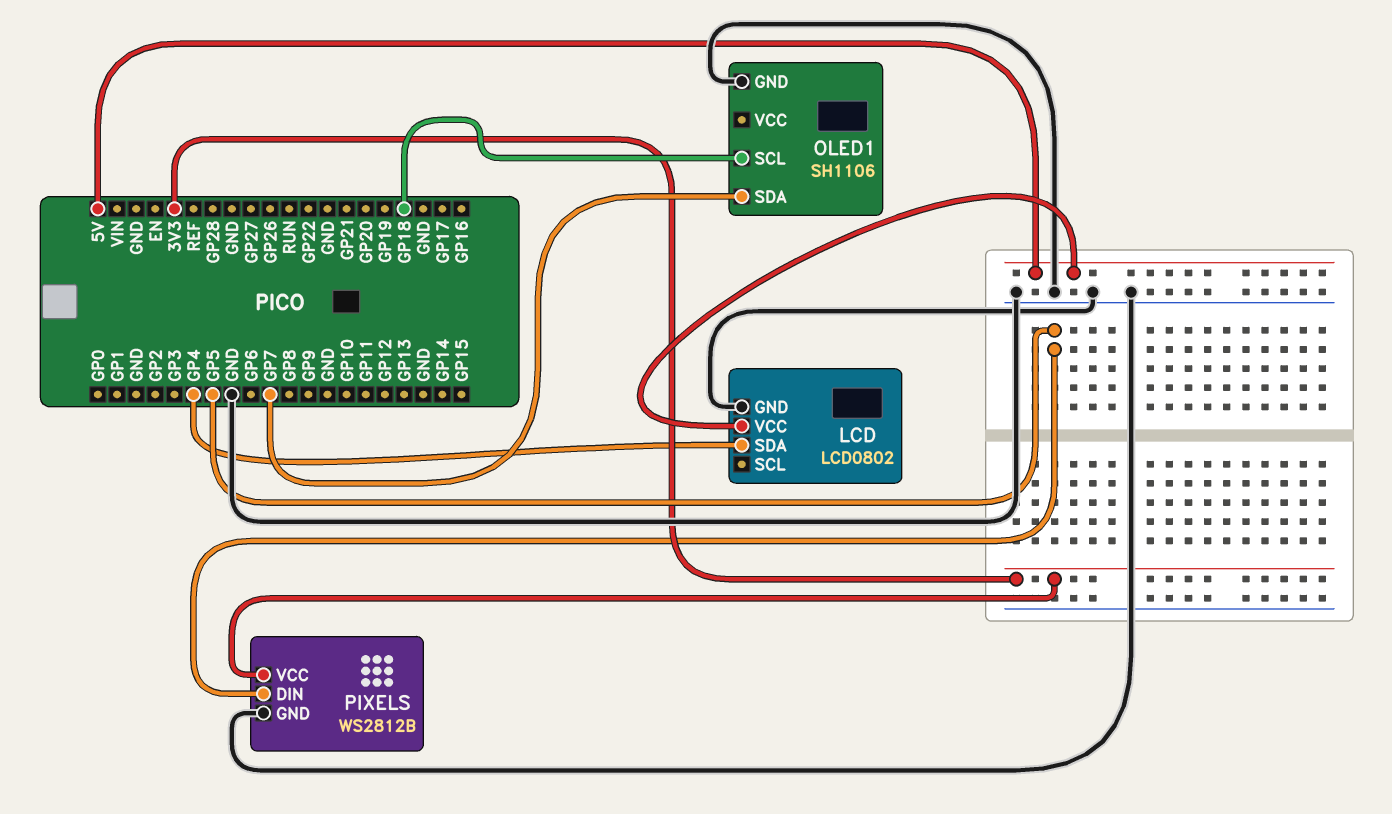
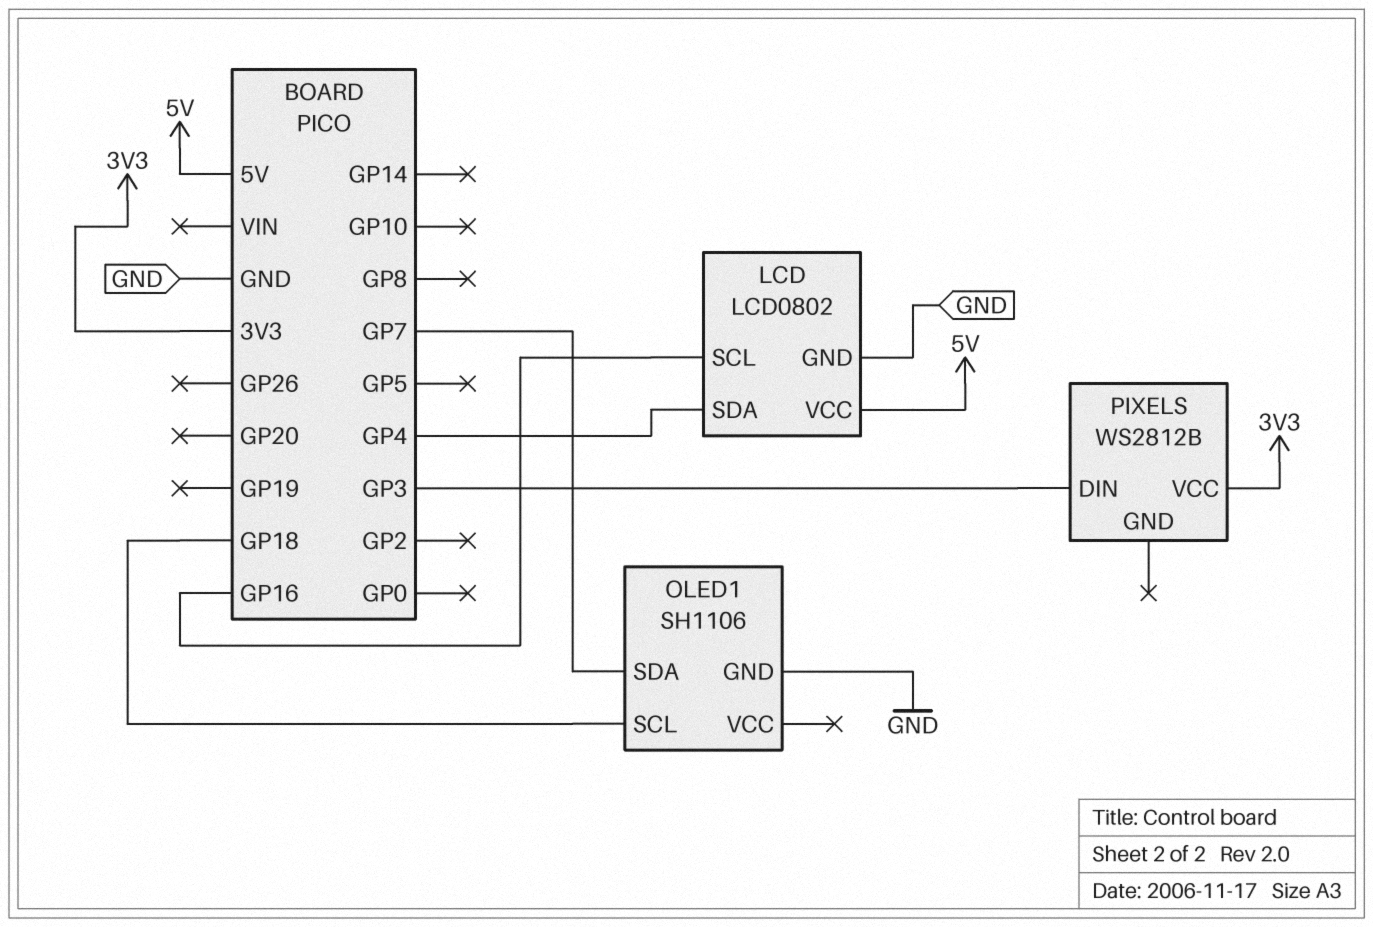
LCD pin SCL: none -> GP16
PIXELS pin DIN: GP5 -> GP3
PIXELS pin GND: GND -> none

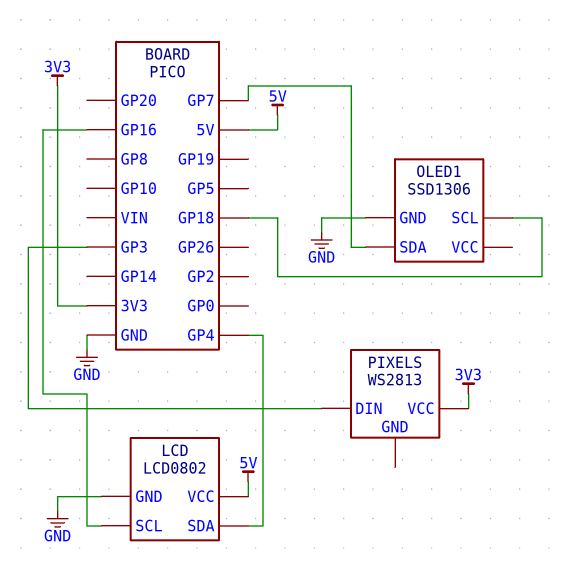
OLED1: SH1106 -> SSD1306
PIXELS: WS2812B -> WS2813

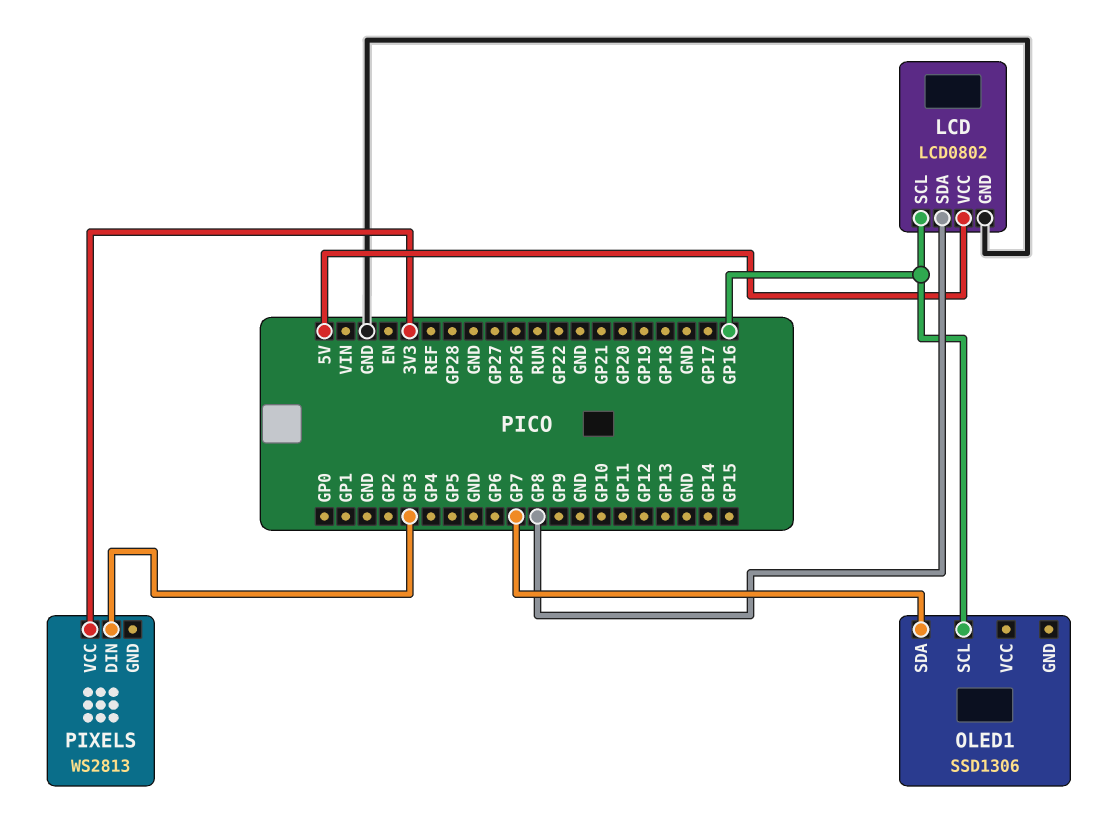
LCD pin SDA: GP4 -> GP8
OLED1 pin GND: GND -> none
OLED1 pin SCL: GP18 -> GP16

